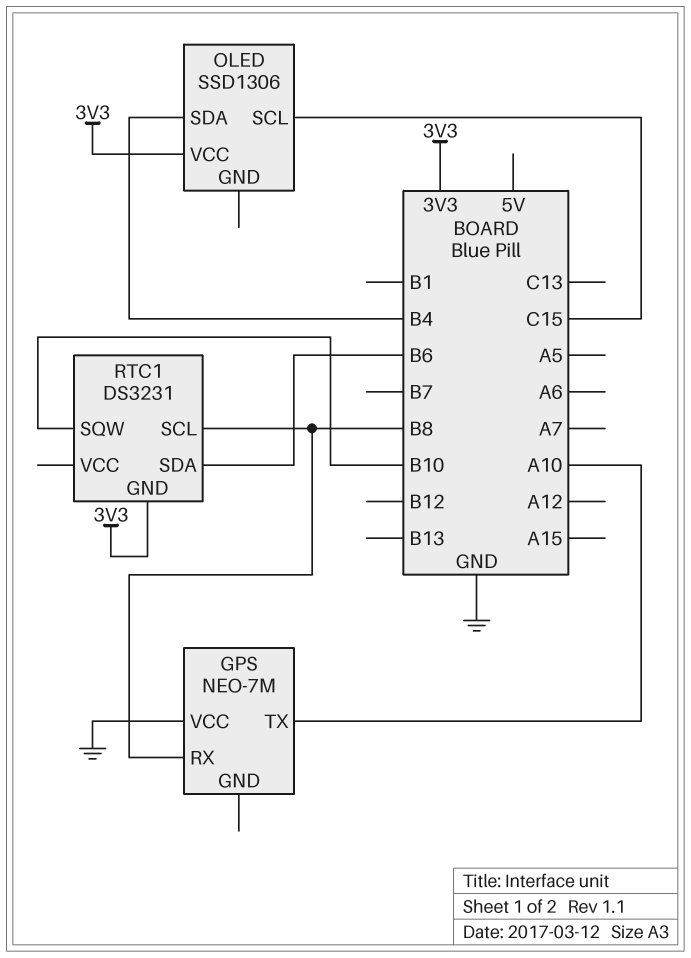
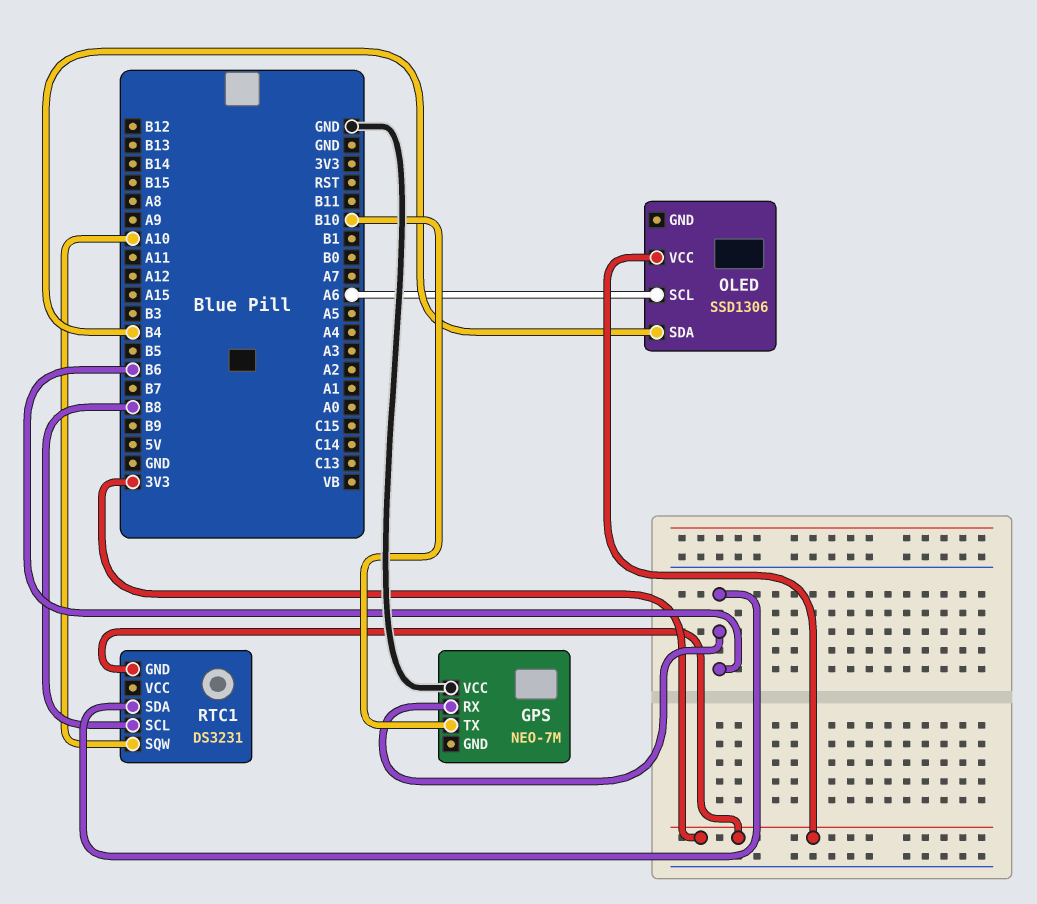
GPS pin RX: B8 -> B6
GPS pin TX: A10 -> B10
OLED pin SCL: C15 -> A6
RTC1 pin SQW: B10 -> A10

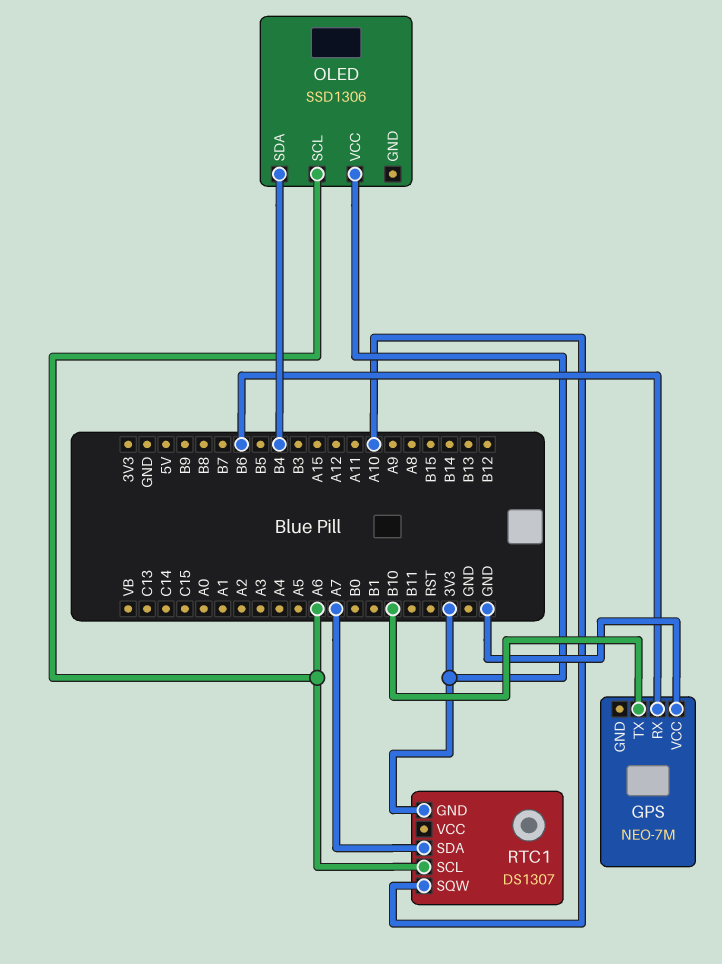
RTC1: DS3231 -> DS1307
RTC1 pin SCL: B8 -> A6
RTC1 pin SDA: B6 -> A7

